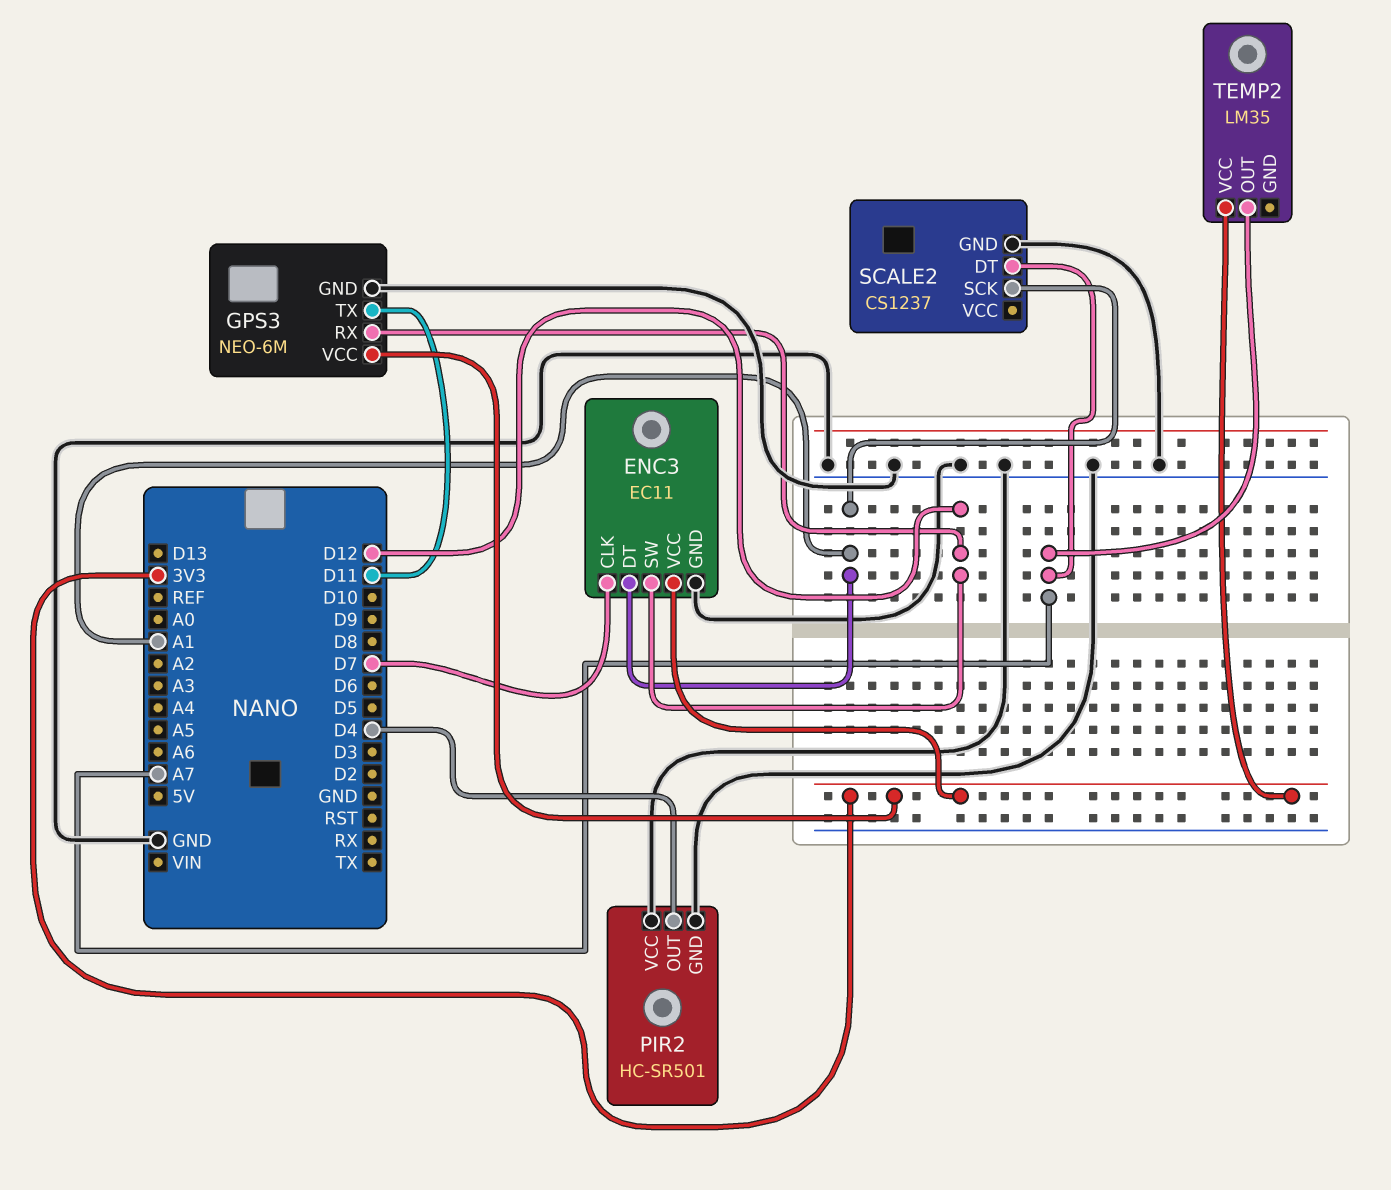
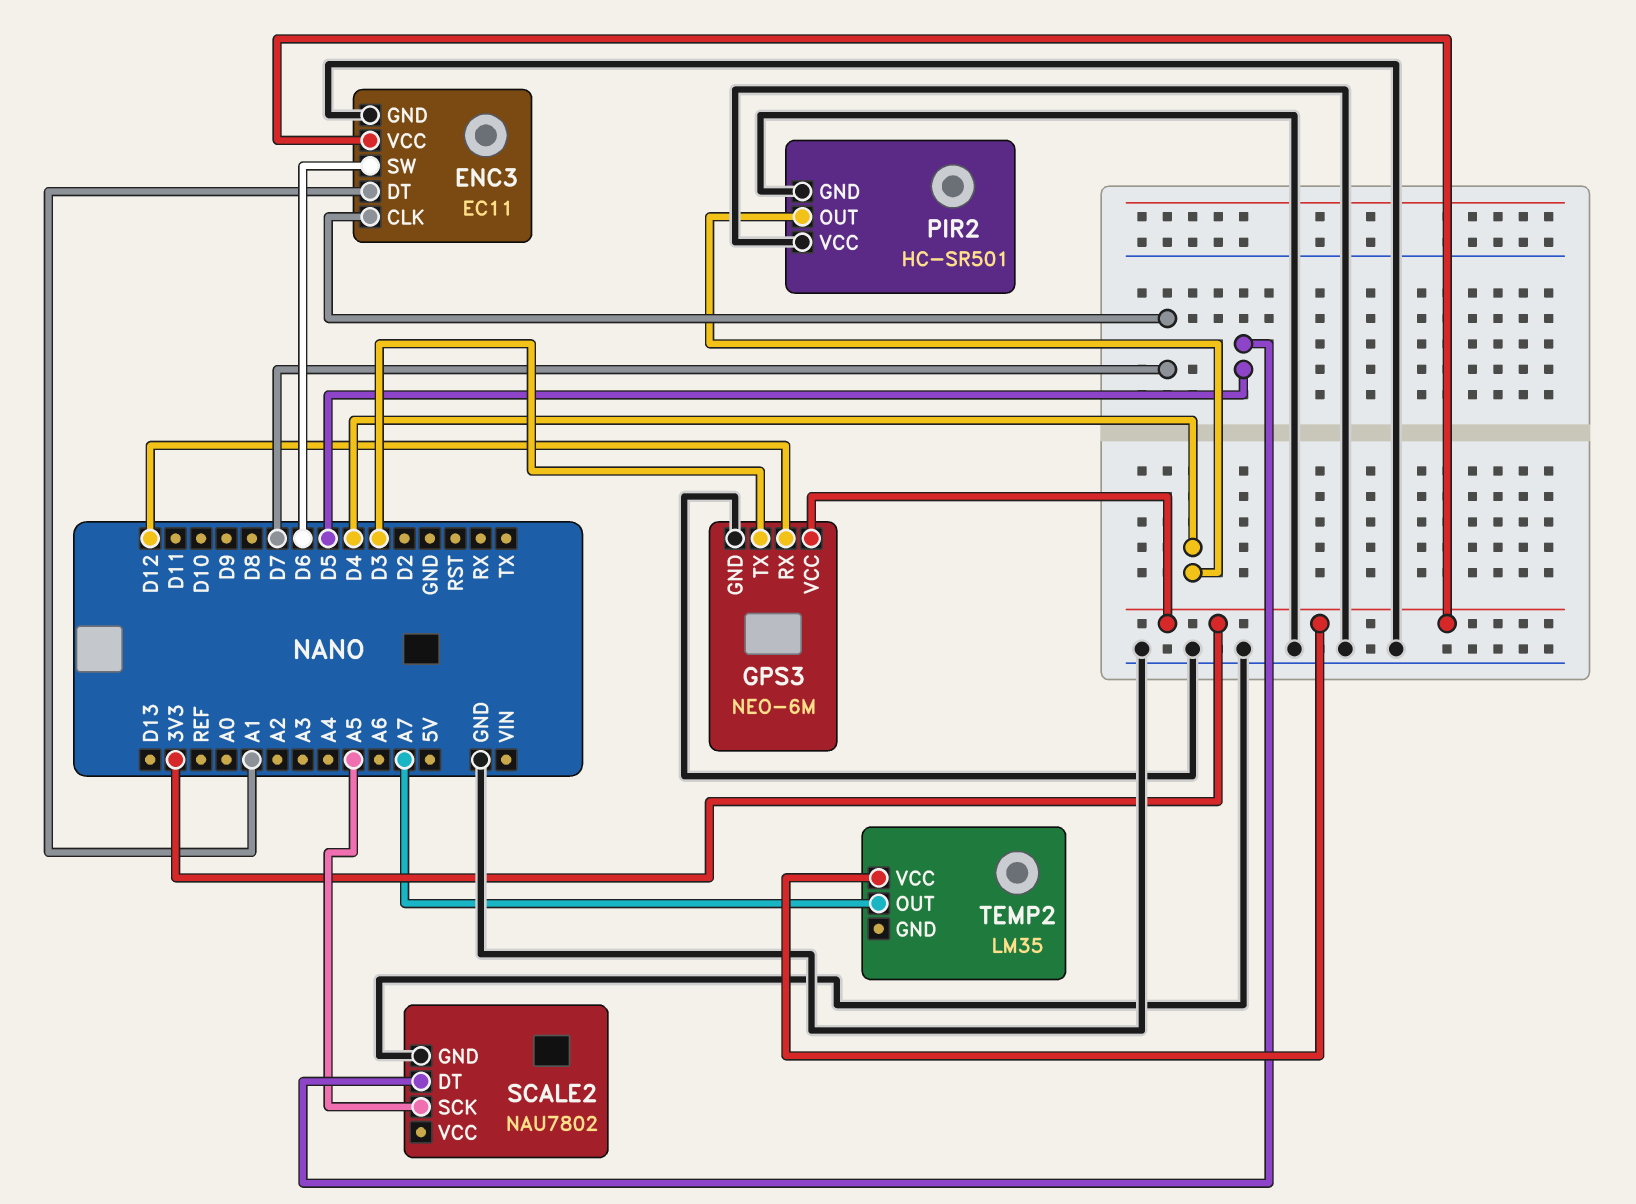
ENC3 pin SW: D12 -> D6
GPS3 pin TX: D11 -> D3
SCALE2: CS1237 -> NAU7802
SCALE2 pin DT: A7 -> D5
SCALE2 pin SCK: A1 -> A5

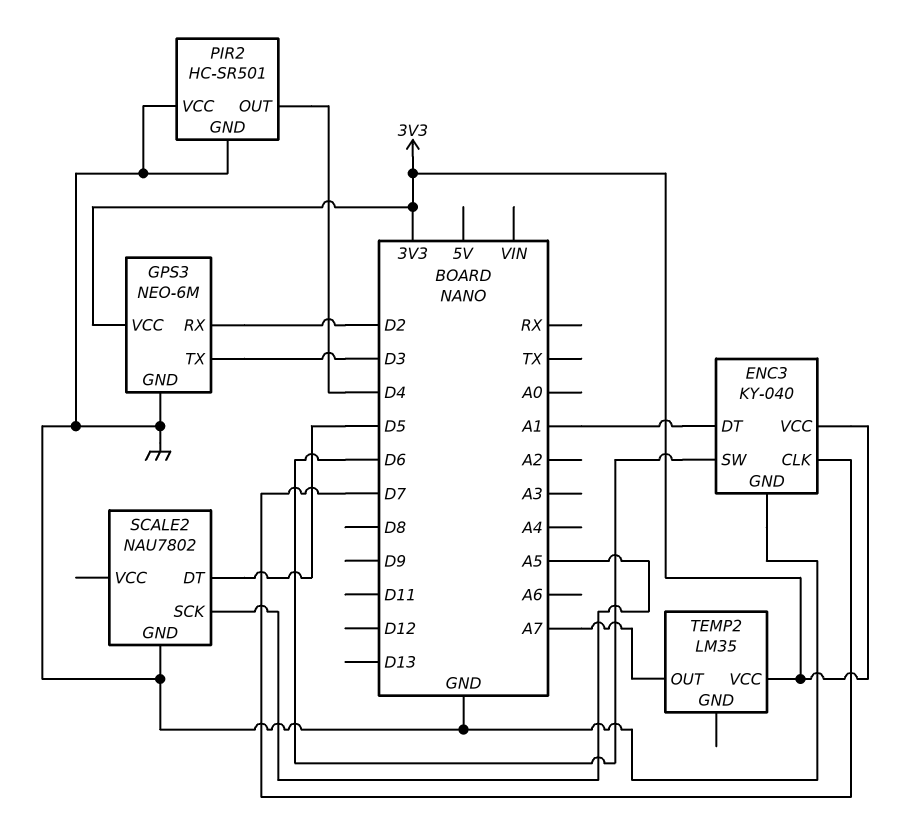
ENC3: EC11 -> KY-040
GPS3 pin RX: D12 -> D2

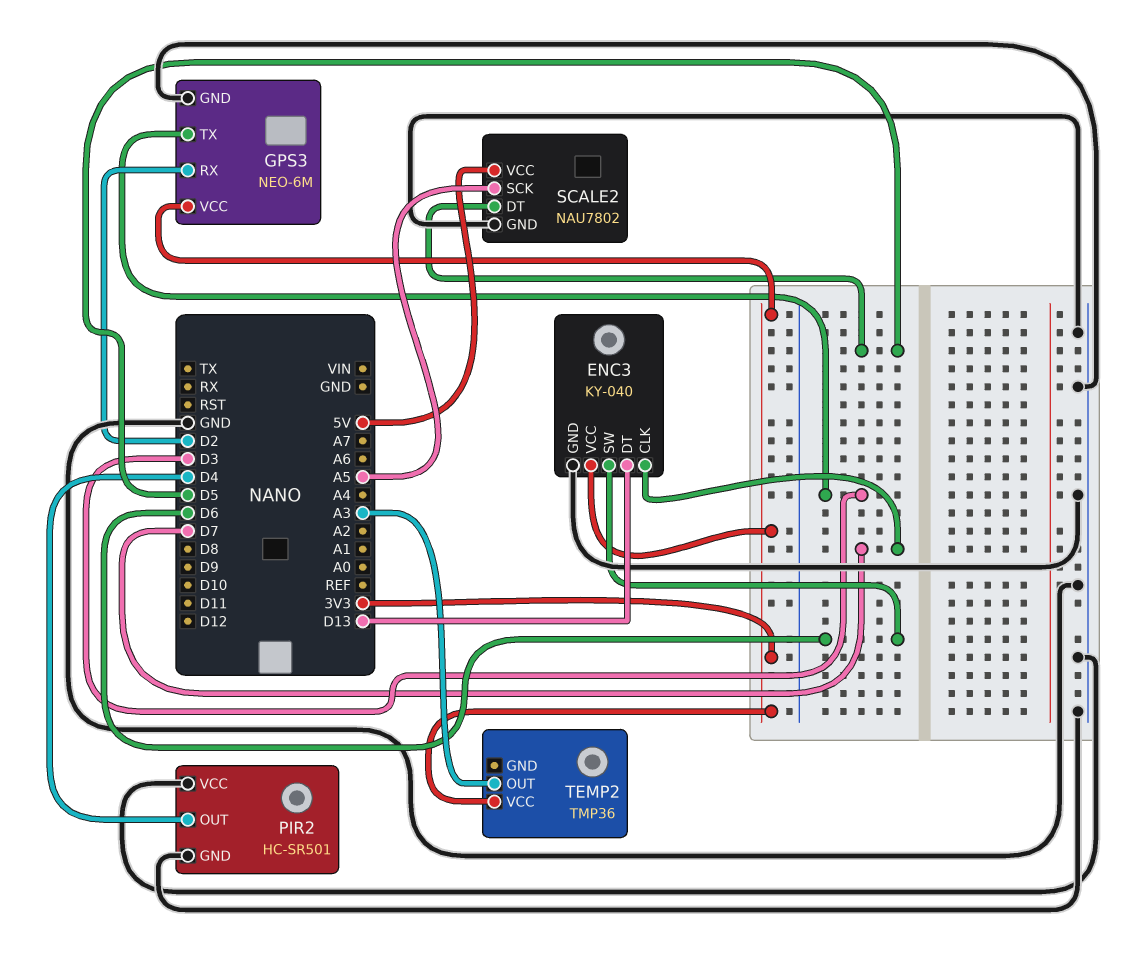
ENC3 pin DT: A1 -> D13
SCALE2 pin VCC: none -> 5V
TEMP2: LM35 -> TMP36
TEMP2 pin OUT: A7 -> A3

